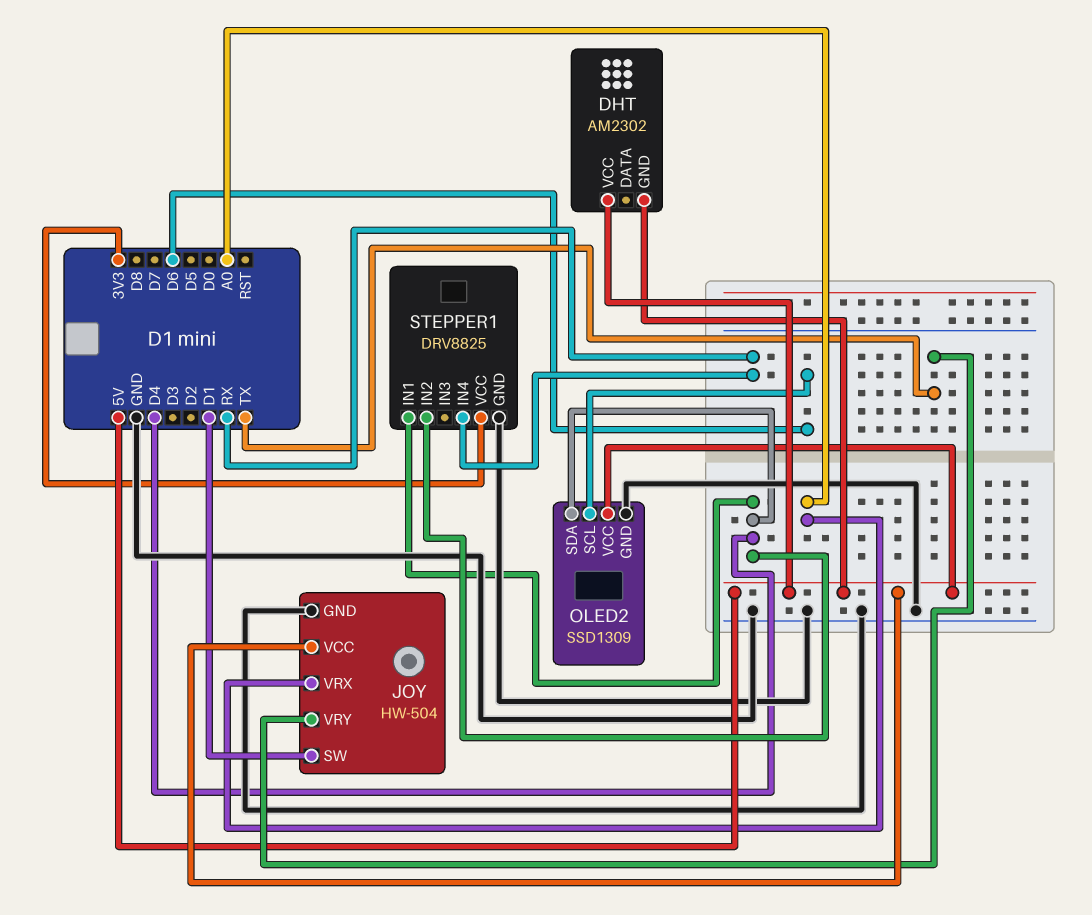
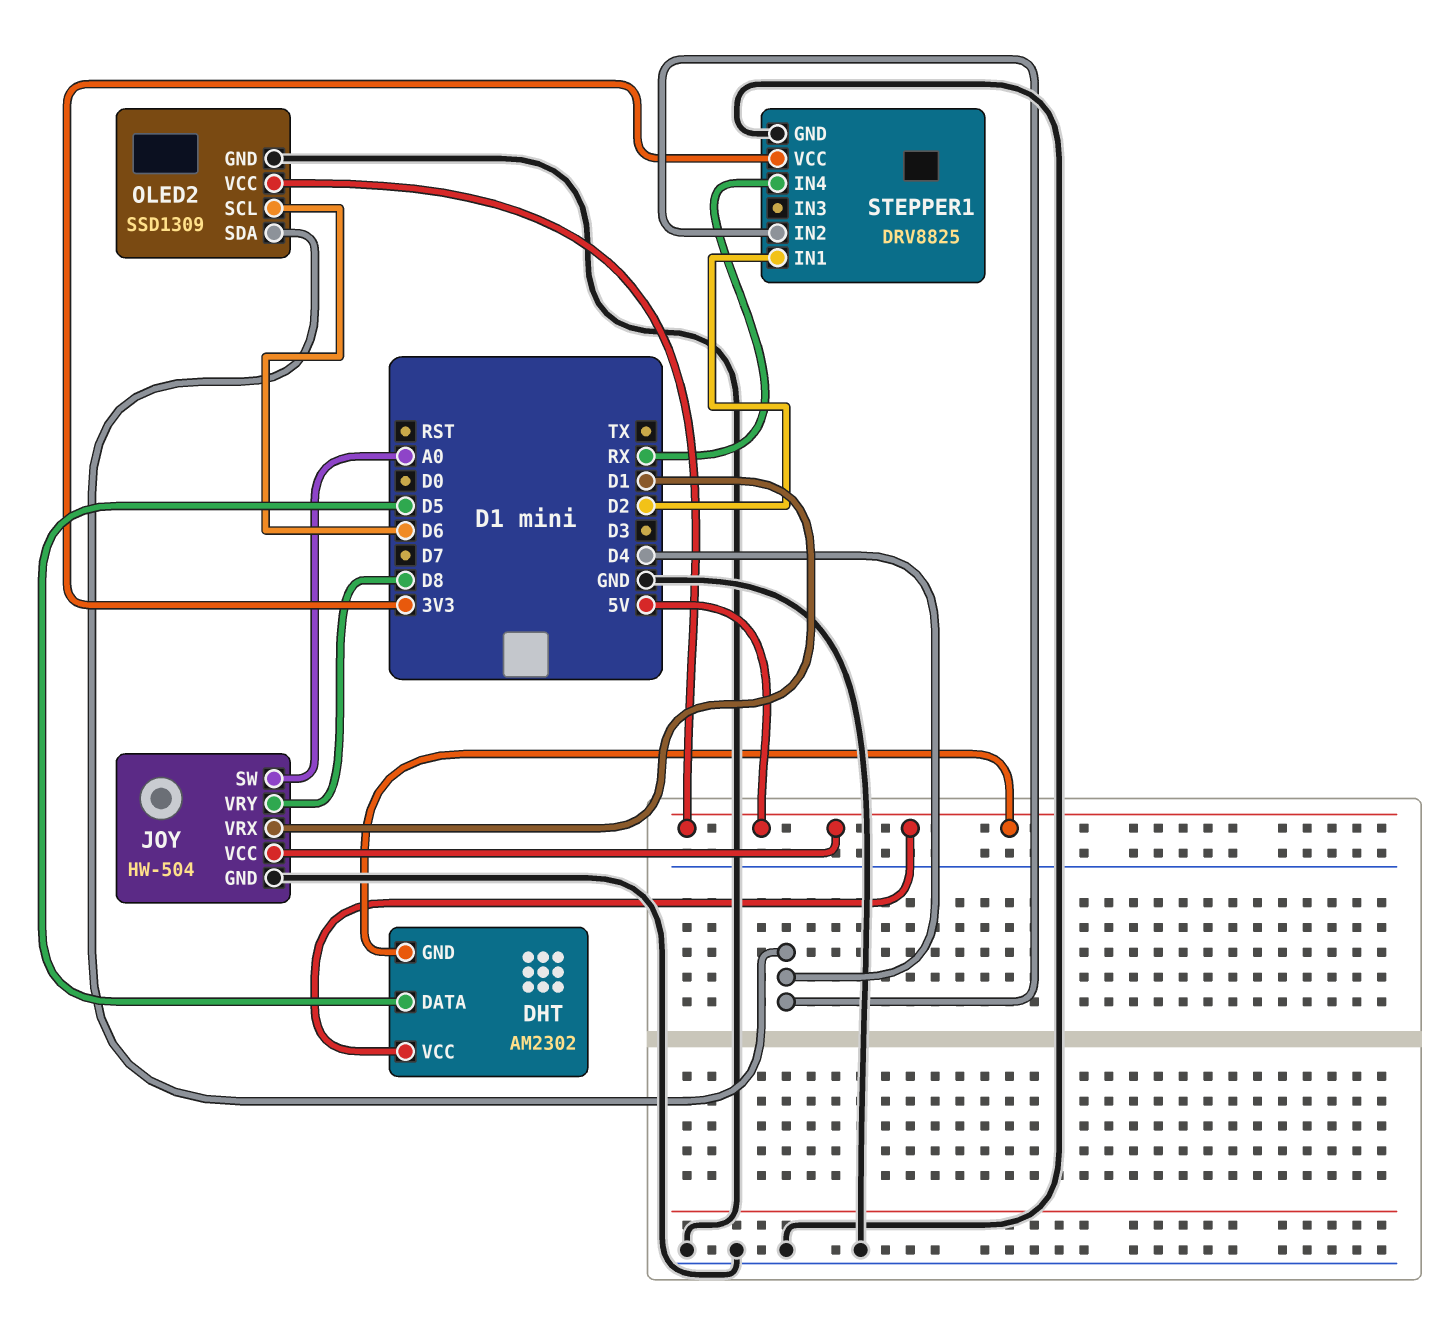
DHT pin DATA: none -> D5
JOY pin SW: D1 -> A0
JOY pin VRX: A0 -> D1
JOY pin VRY: TX -> D8
STEPPER1 pin IN1: D4 -> D2

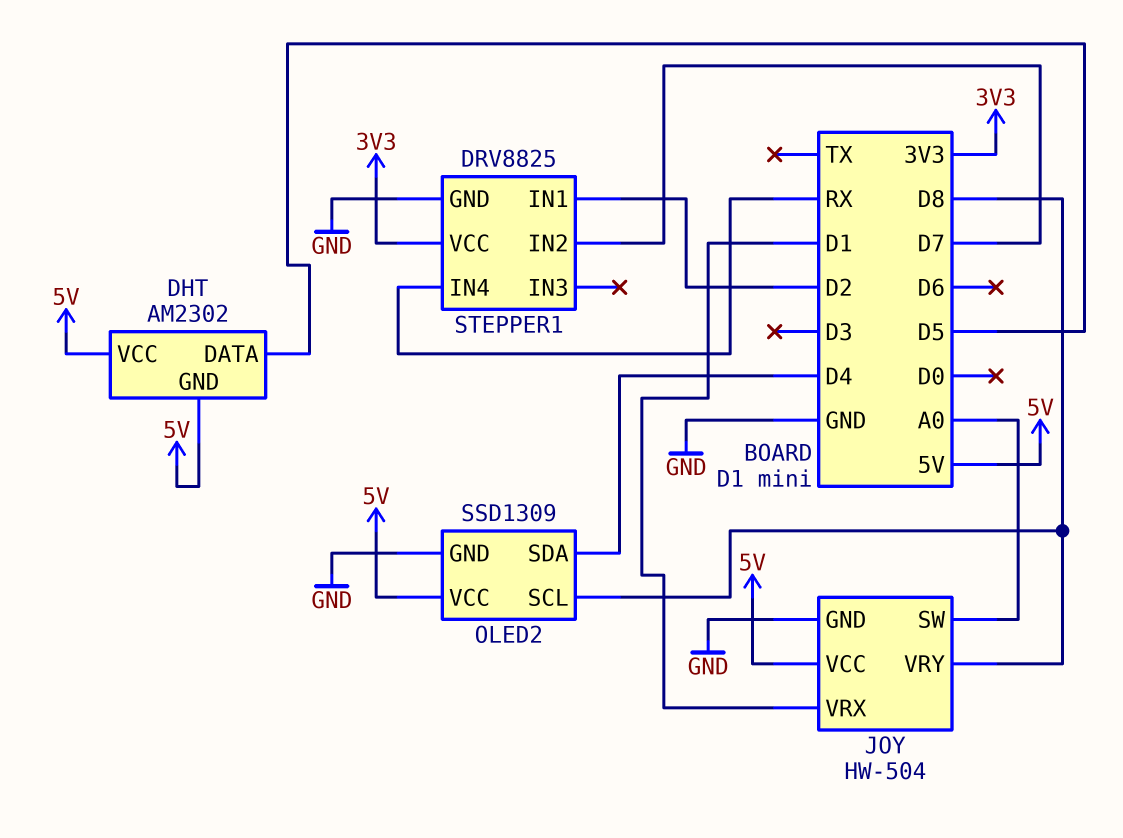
OLED2 pin SCL: D6 -> D8
STEPPER1 pin IN2: D4 -> D7

